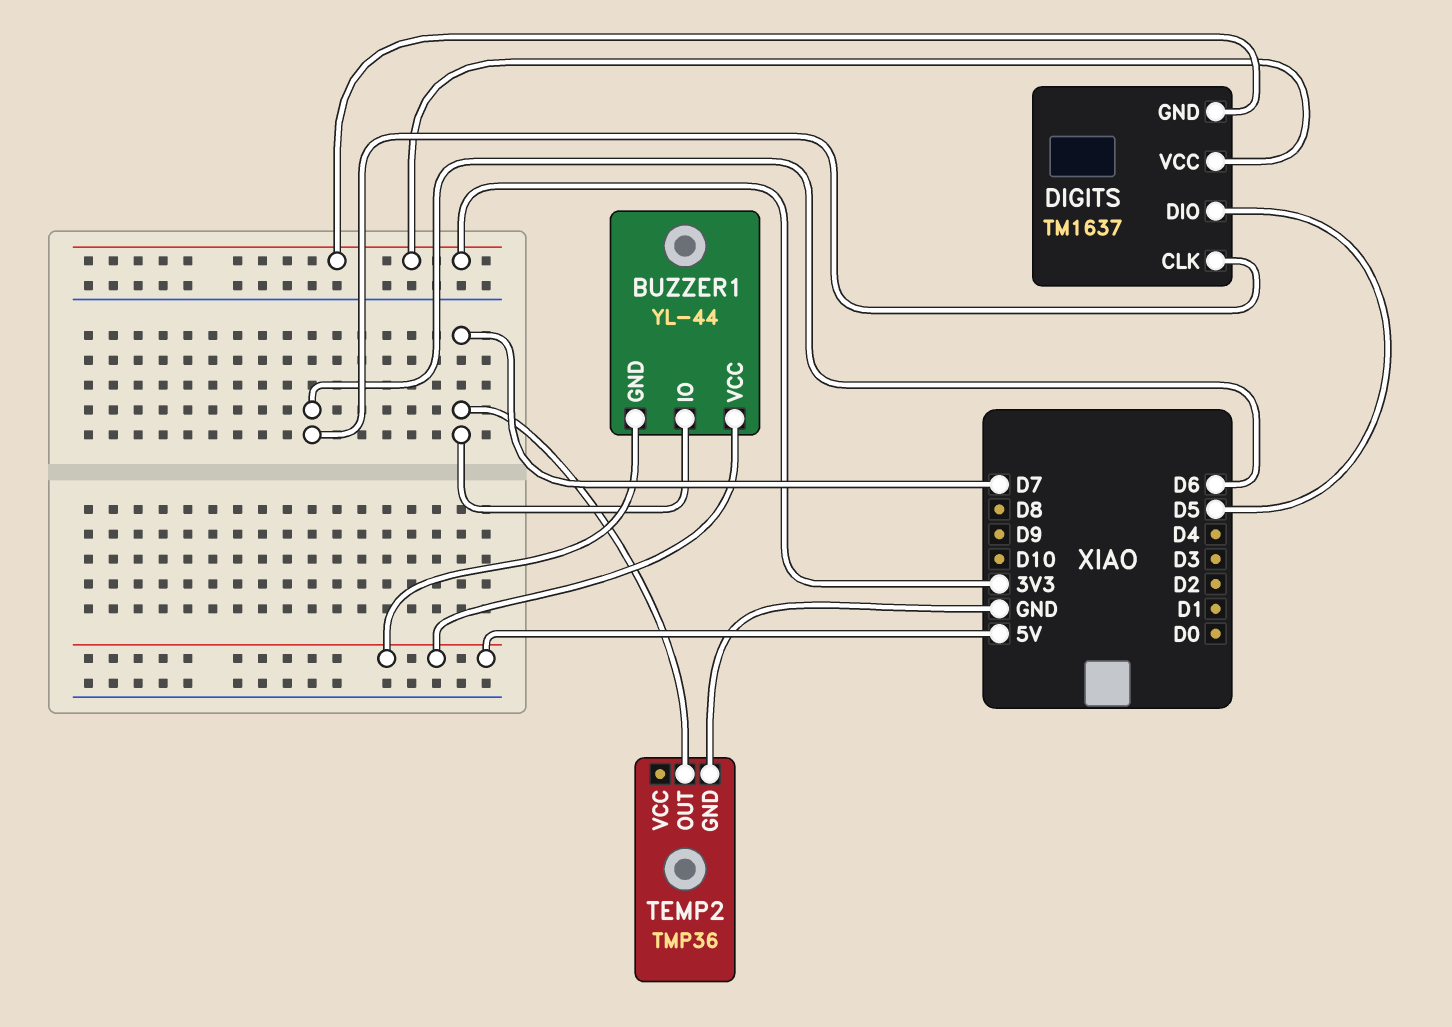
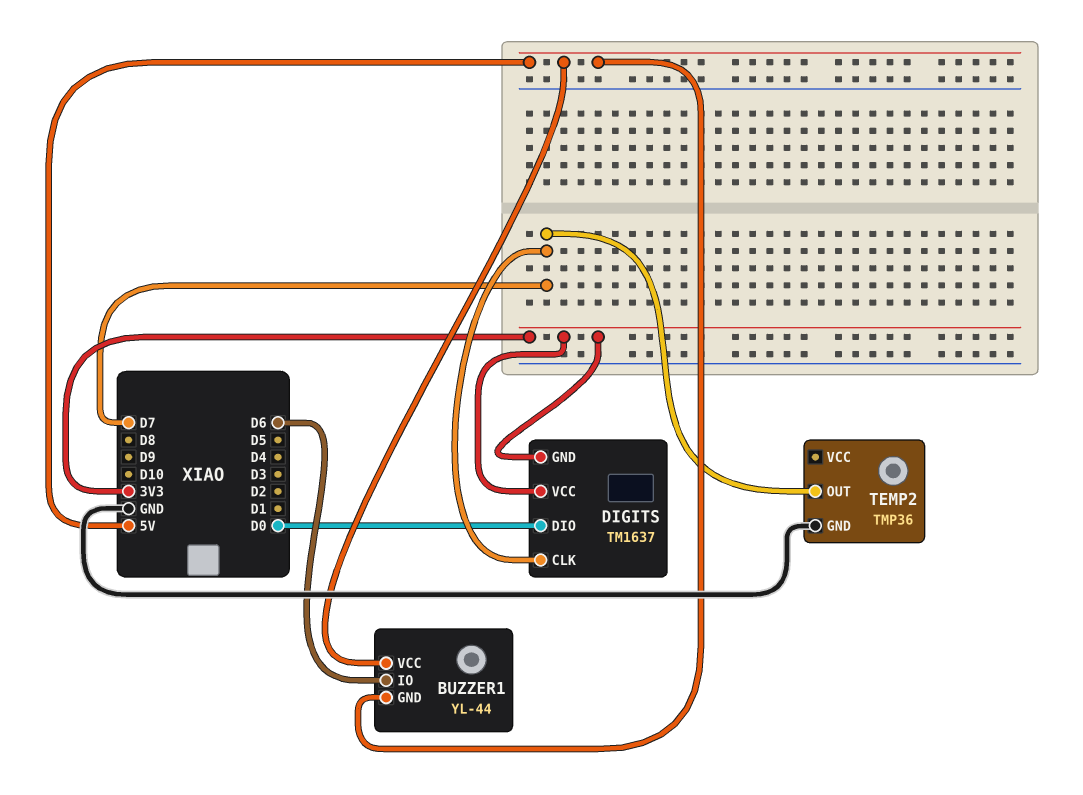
BUZZER1 pin IO: D7 -> D6
DIGITS pin CLK: D6 -> D7
DIGITS pin DIO: D5 -> D0

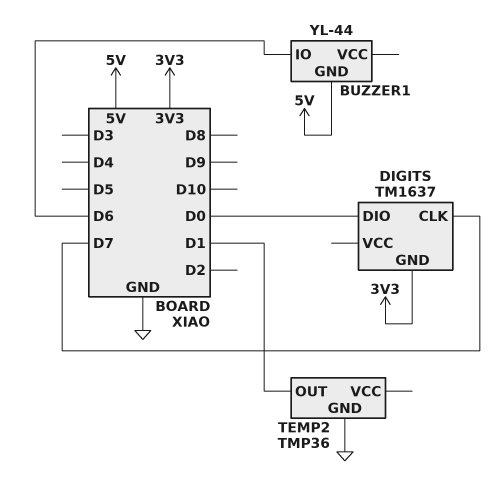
BUZZER1 pin VCC: 5V -> none
DIGITS pin VCC: 3V3 -> none
TEMP2 pin OUT: D7 -> D1

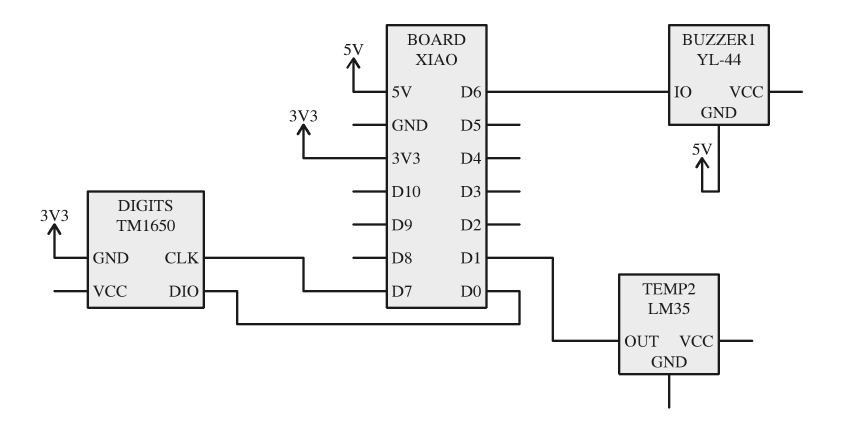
DIGITS: TM1637 -> TM1650
TEMP2: TMP36 -> LM35
TEMP2 pin GND: GND -> none

